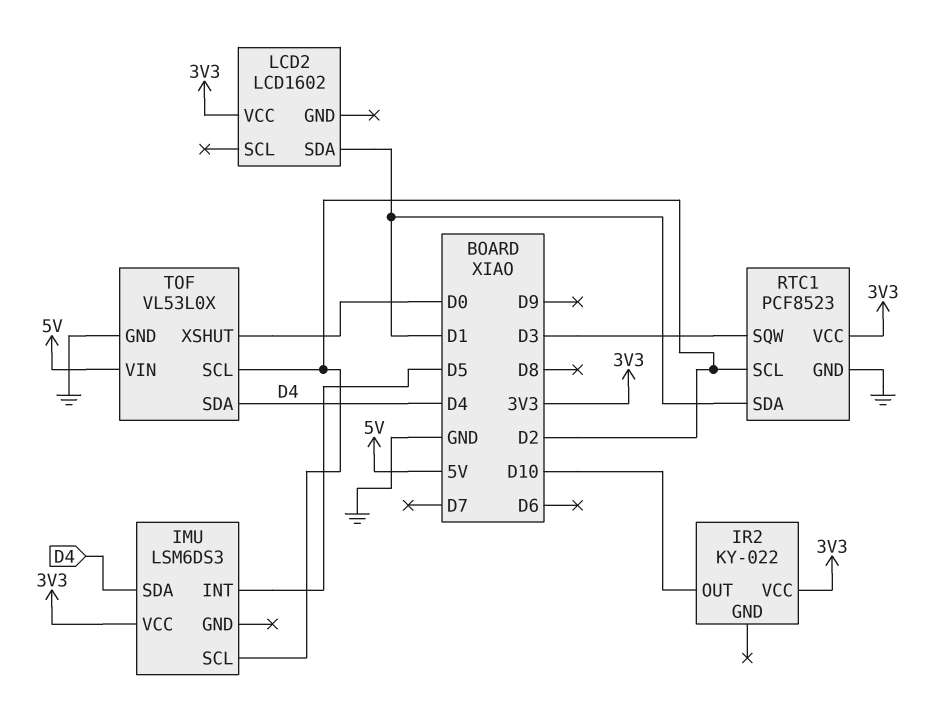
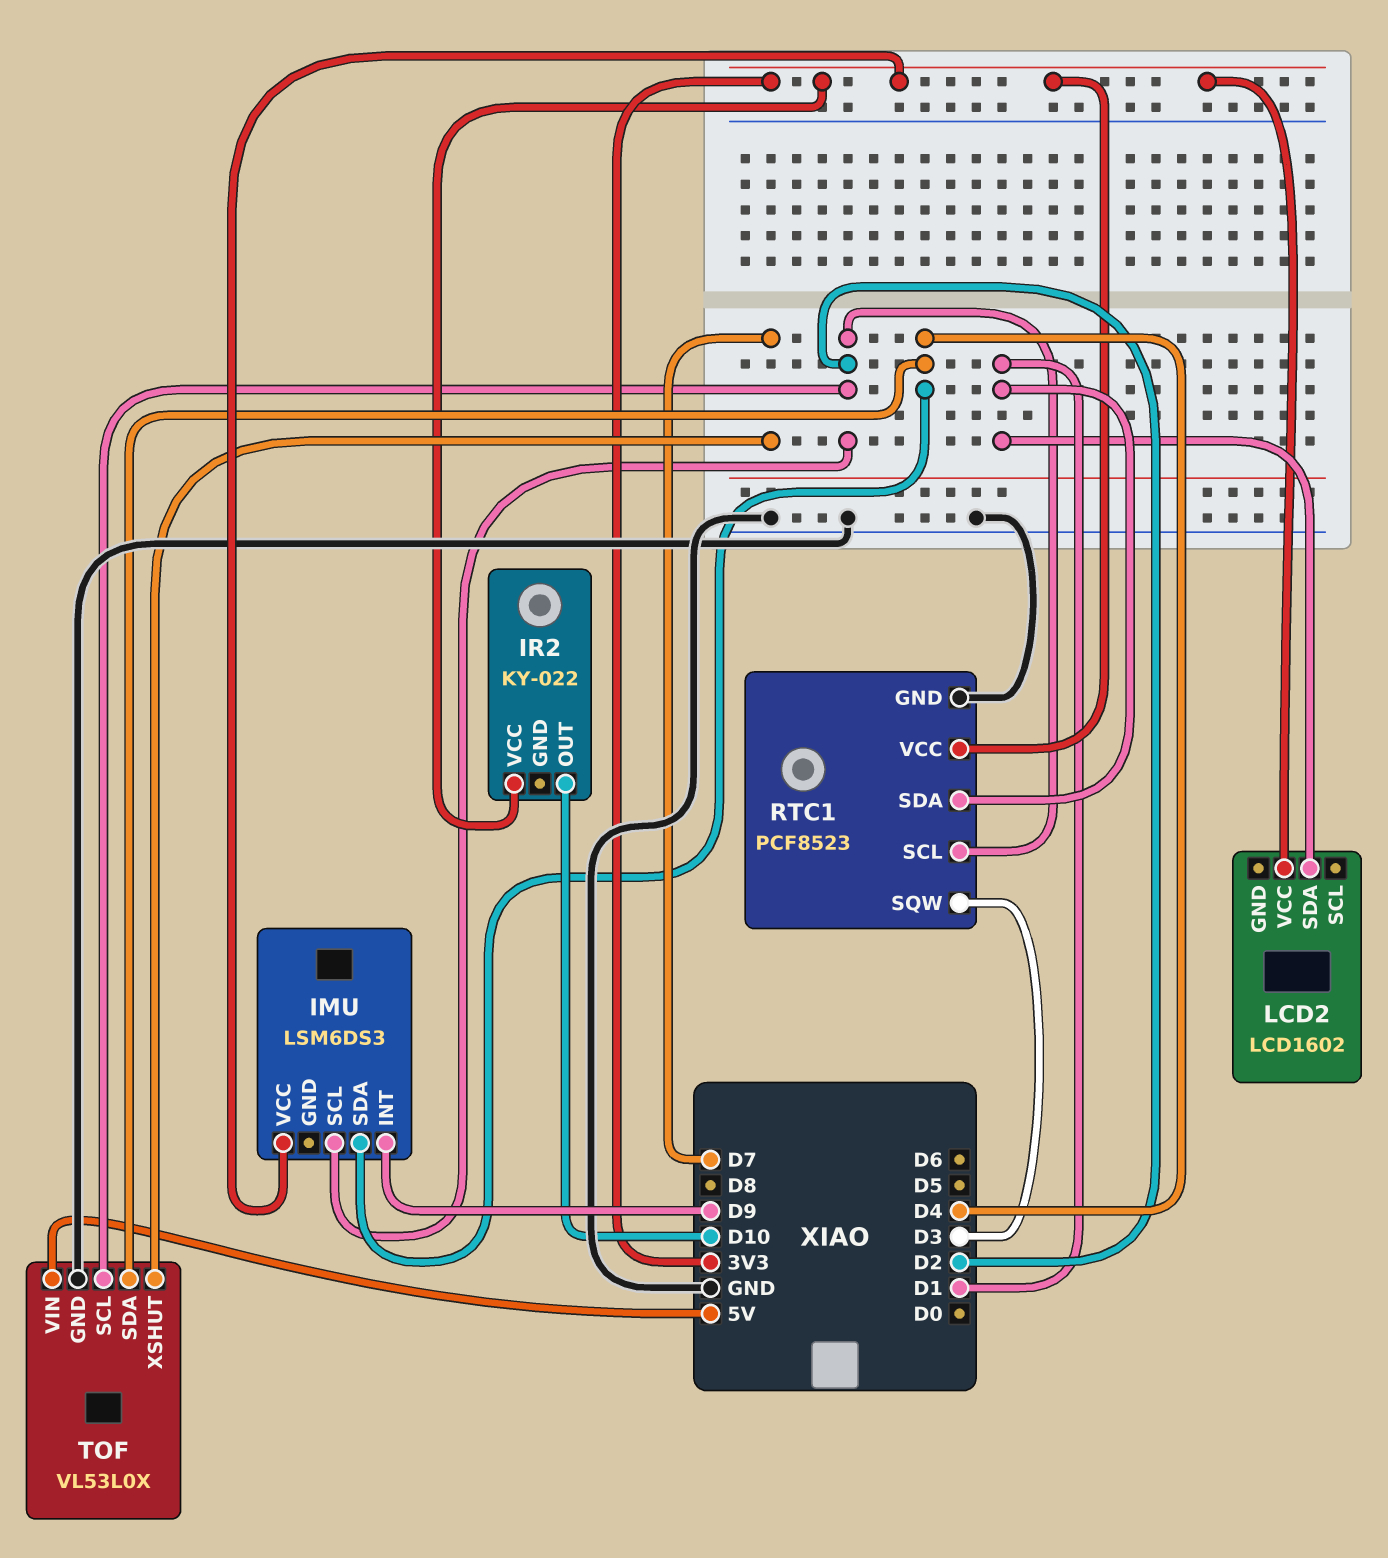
IMU pin INT: D5 -> D9
TOF pin XSHUT: D0 -> D7

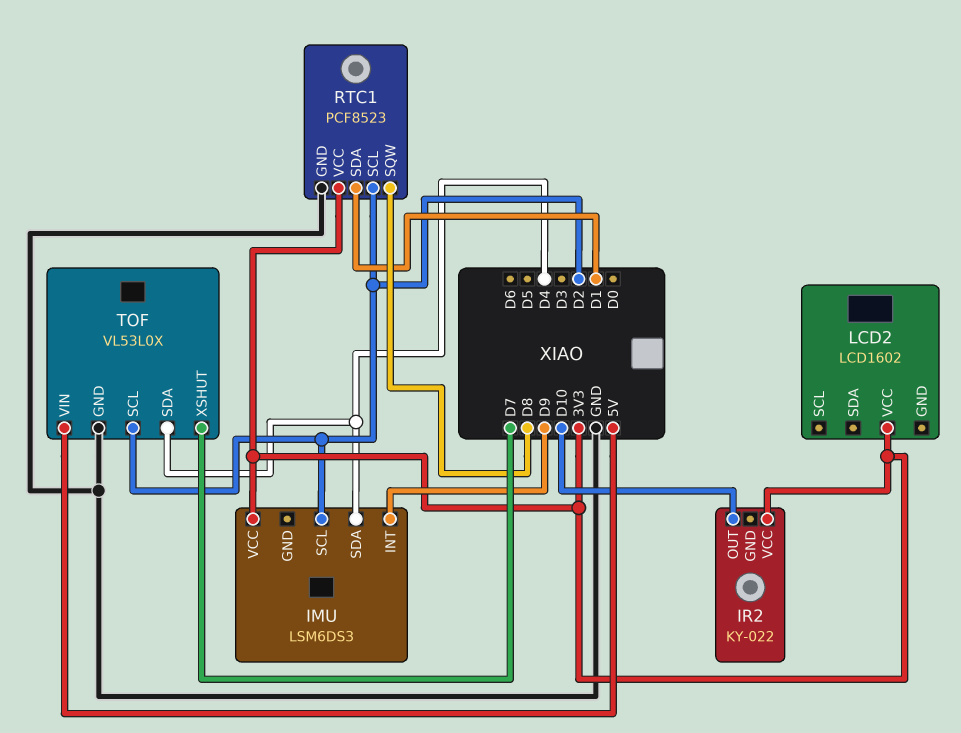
LCD2 pin SDA: D1 -> none
RTC1 pin SQW: D3 -> D8

